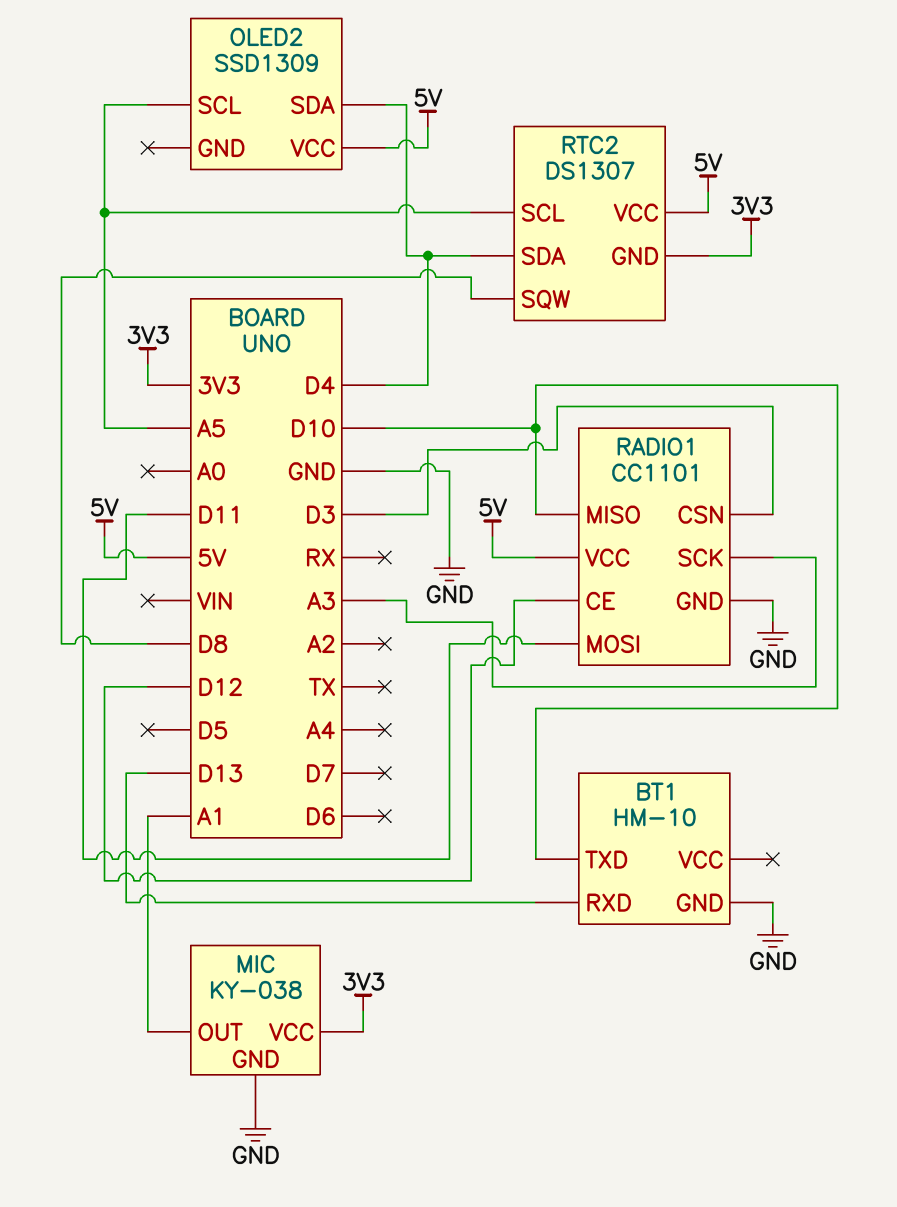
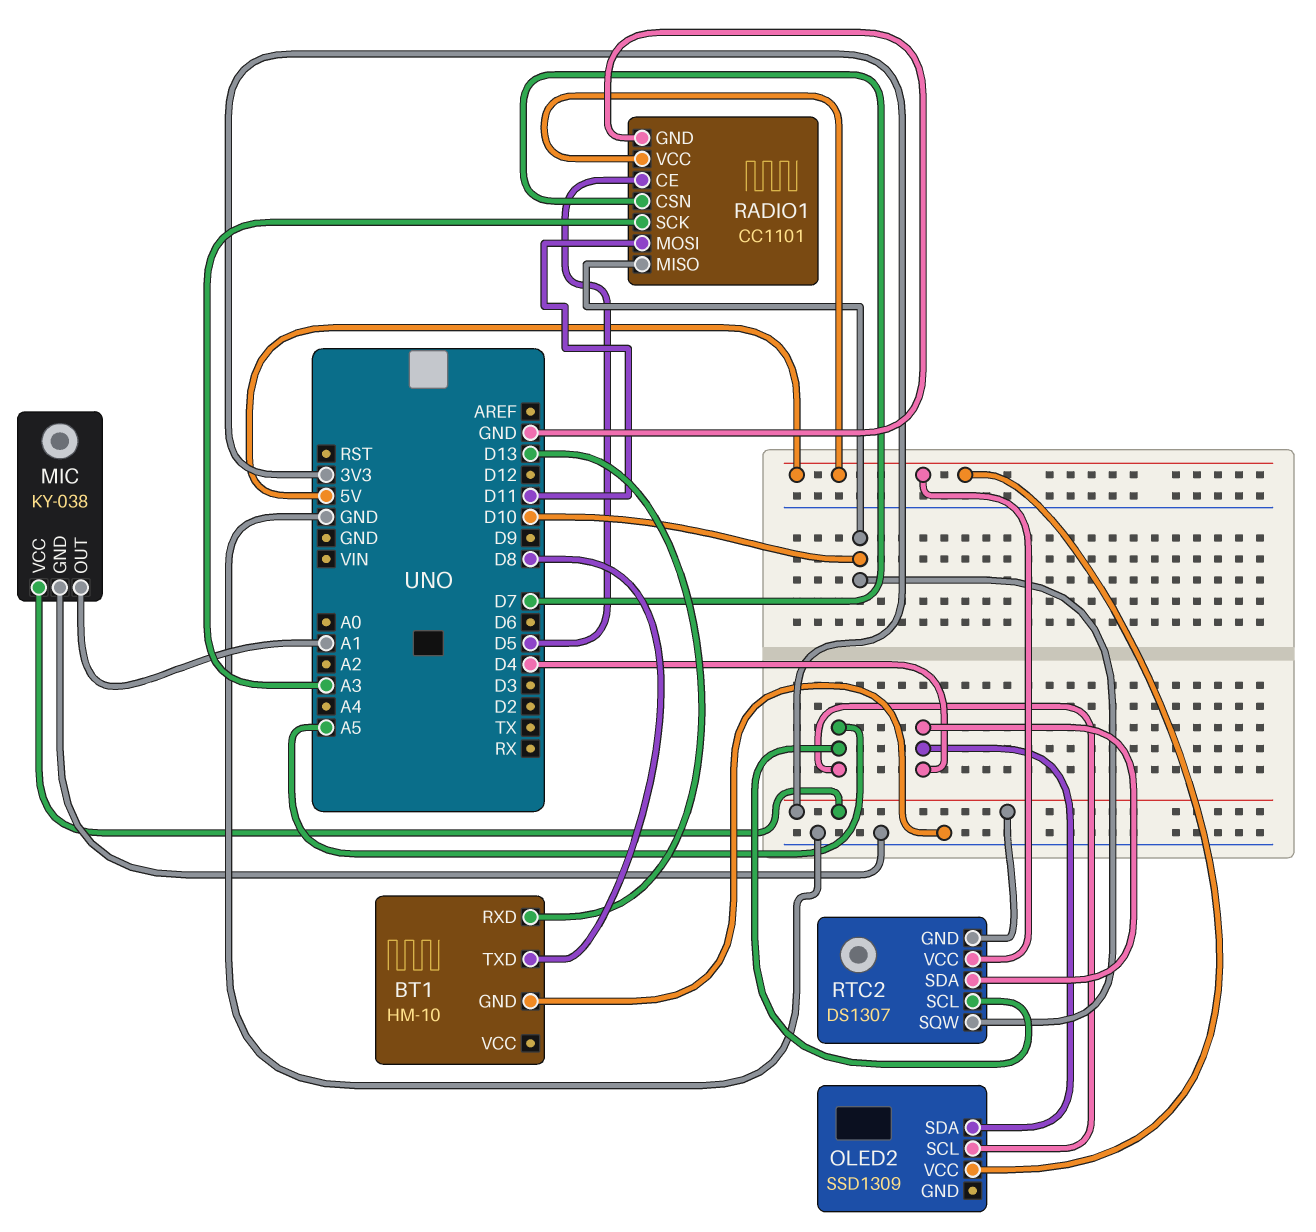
BT1 pin TXD: D10 -> D8
RADIO1 pin CE: D12 -> D5
RADIO1 pin CSN: D3 -> D7
RTC2 pin SQW: D8 -> D10

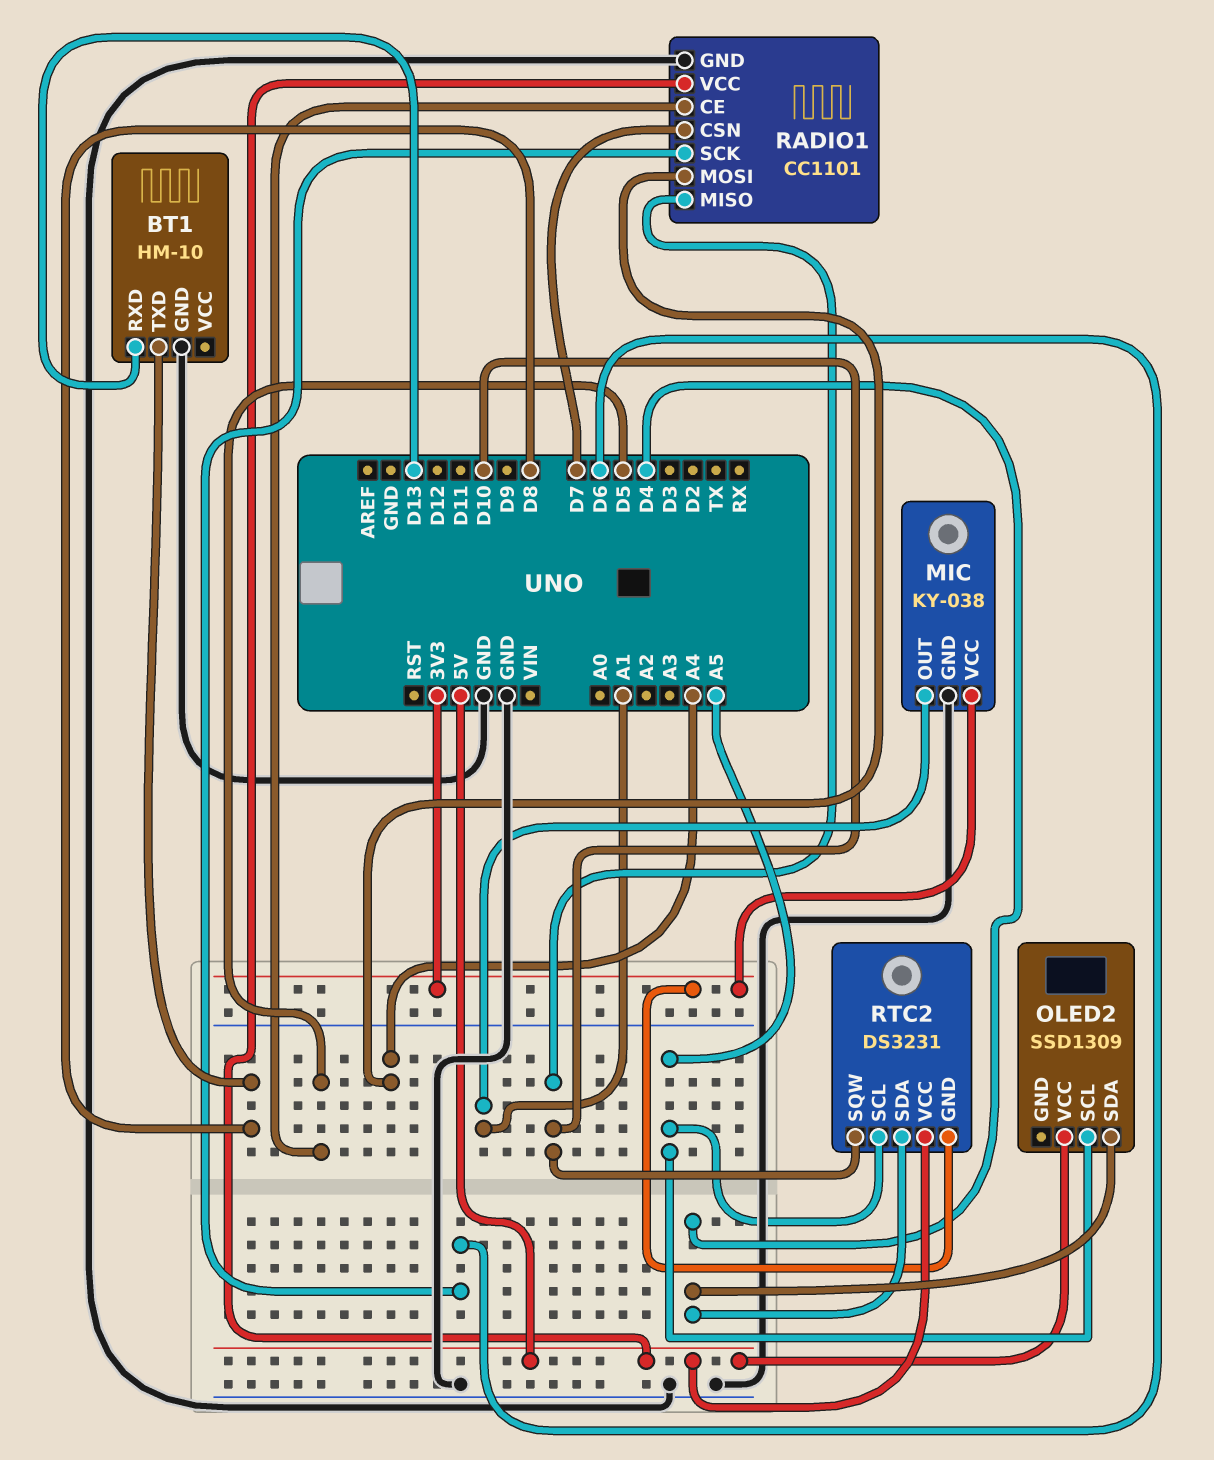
RADIO1 pin MOSI: D11 -> A4
RADIO1 pin SCK: A3 -> D6
RTC2: DS1307 -> DS3231

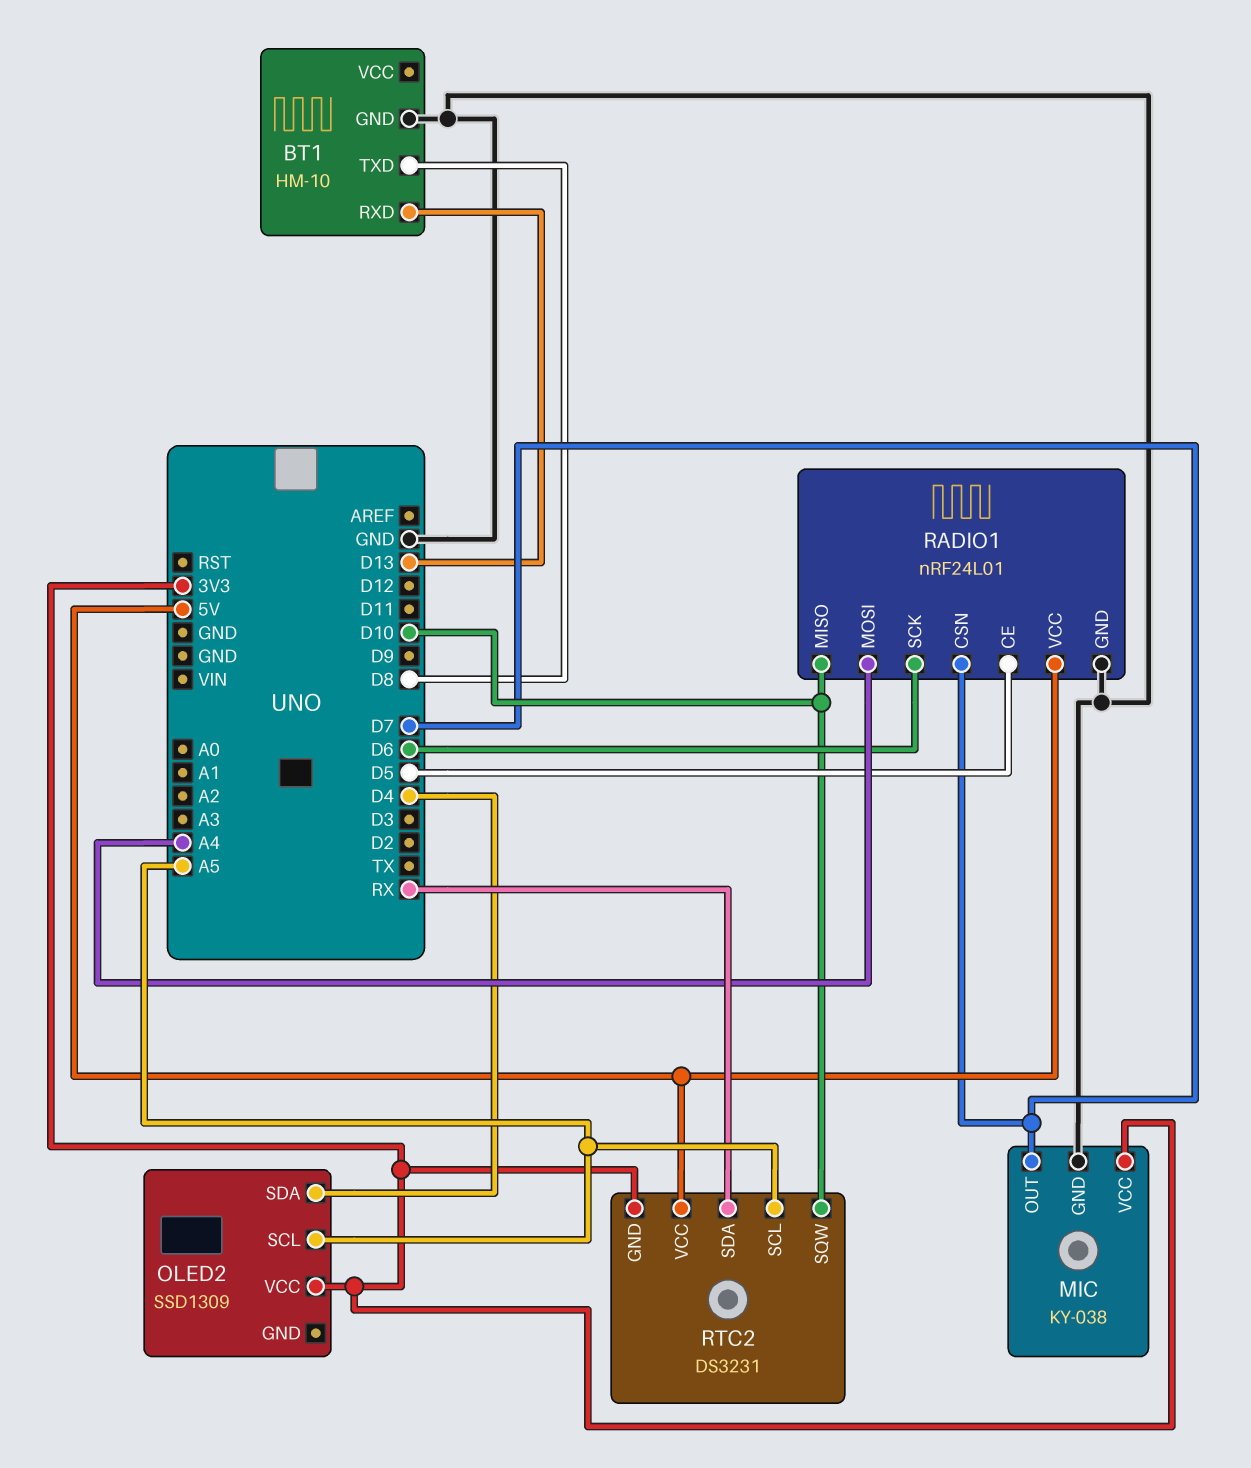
MIC pin OUT: A1 -> D7
OLED2 pin VCC: 5V -> 3V3
RADIO1: CC1101 -> nRF24L01
RTC2 pin SDA: D4 -> RX

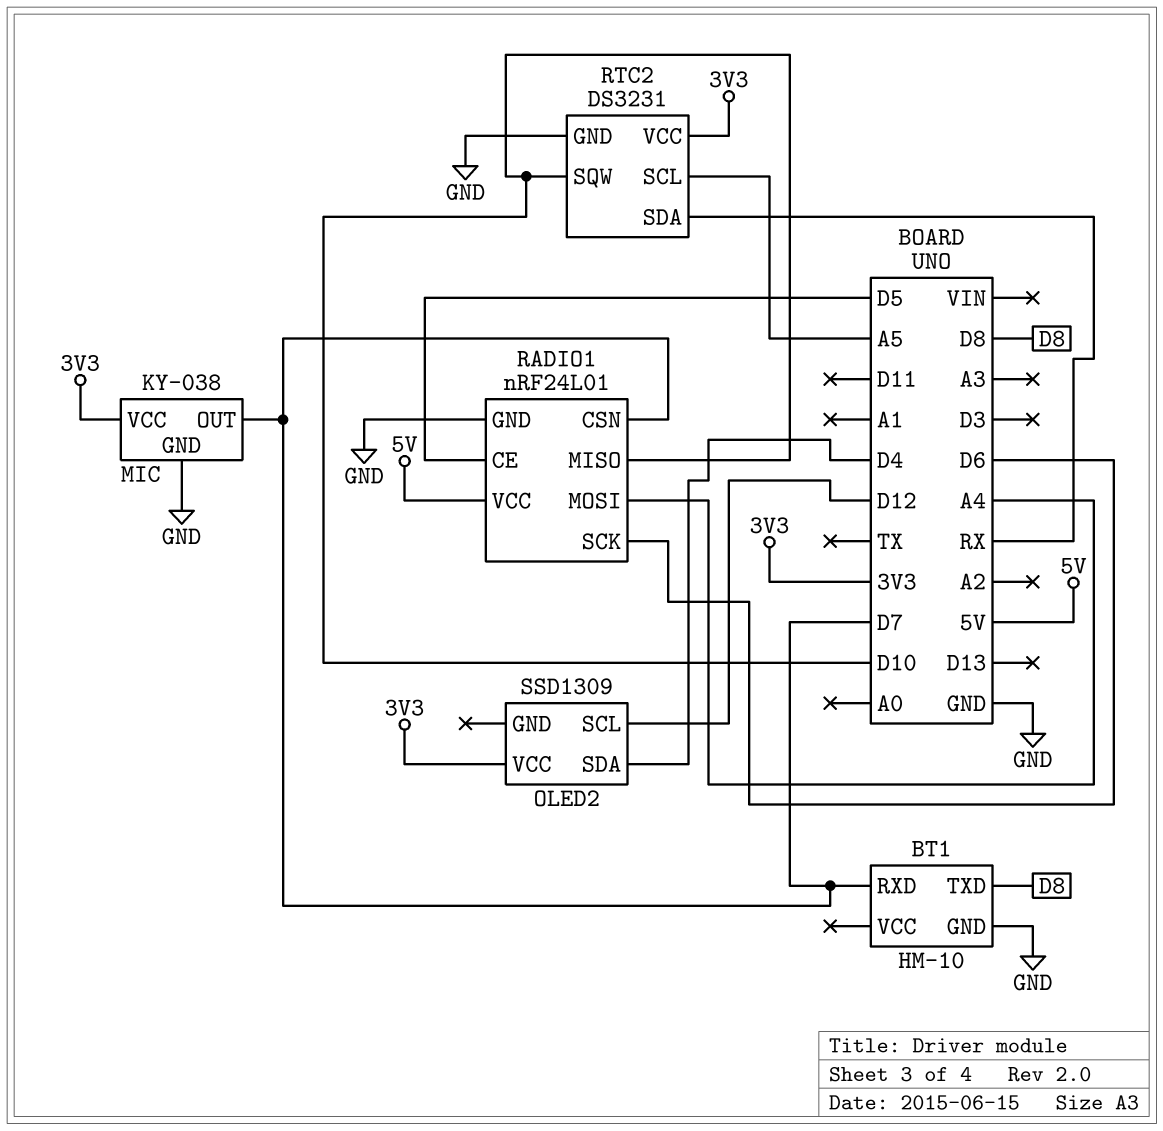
BT1 pin RXD: D13 -> D7
OLED2 pin SCL: A5 -> D12
RTC2 pin GND: 3V3 -> GND
RTC2 pin VCC: 5V -> 3V3

